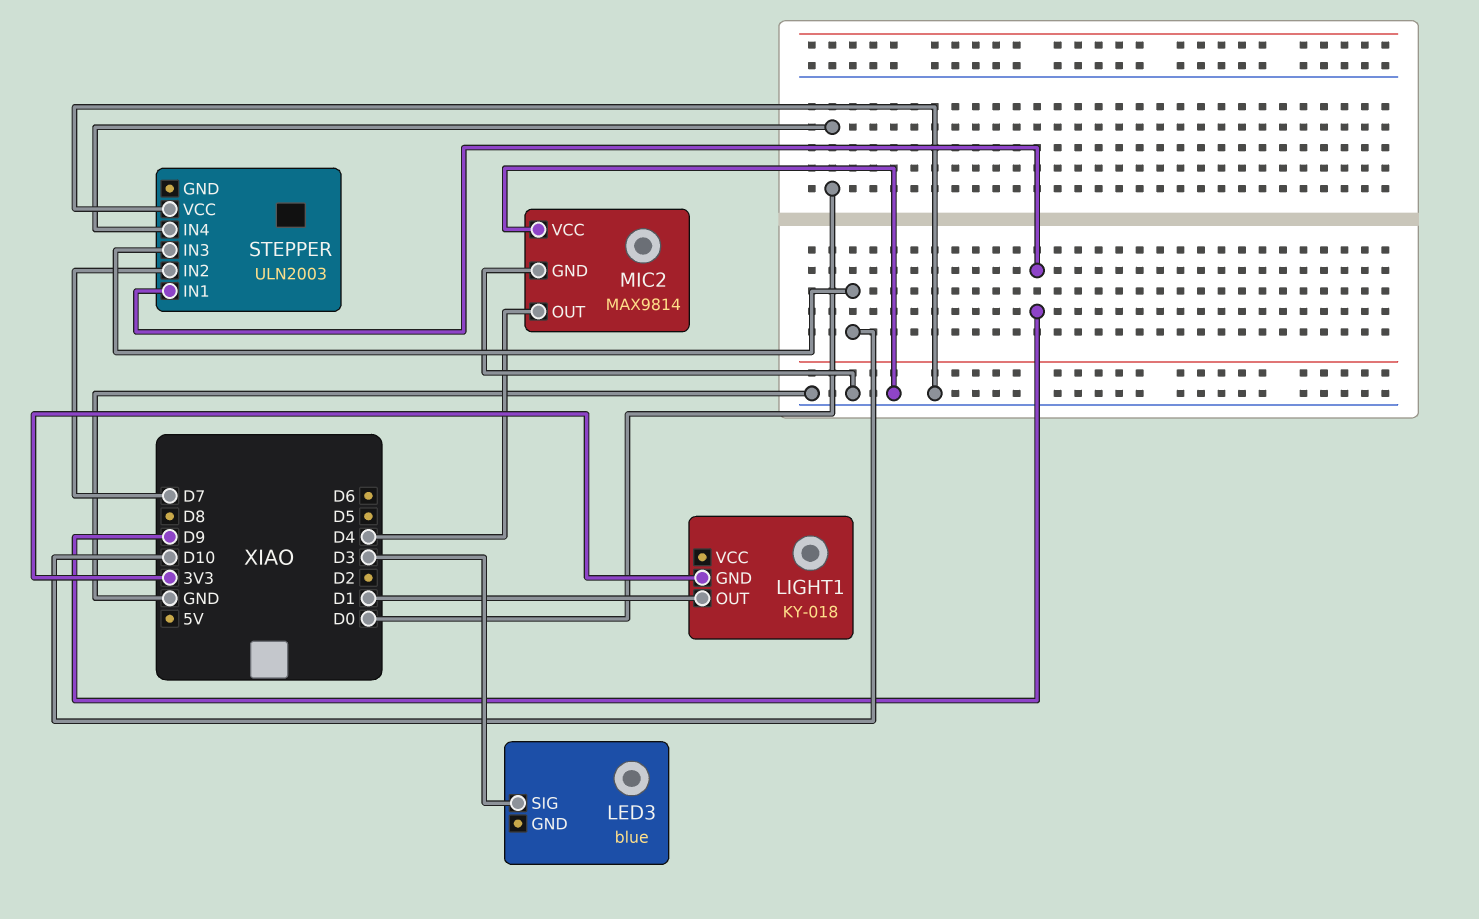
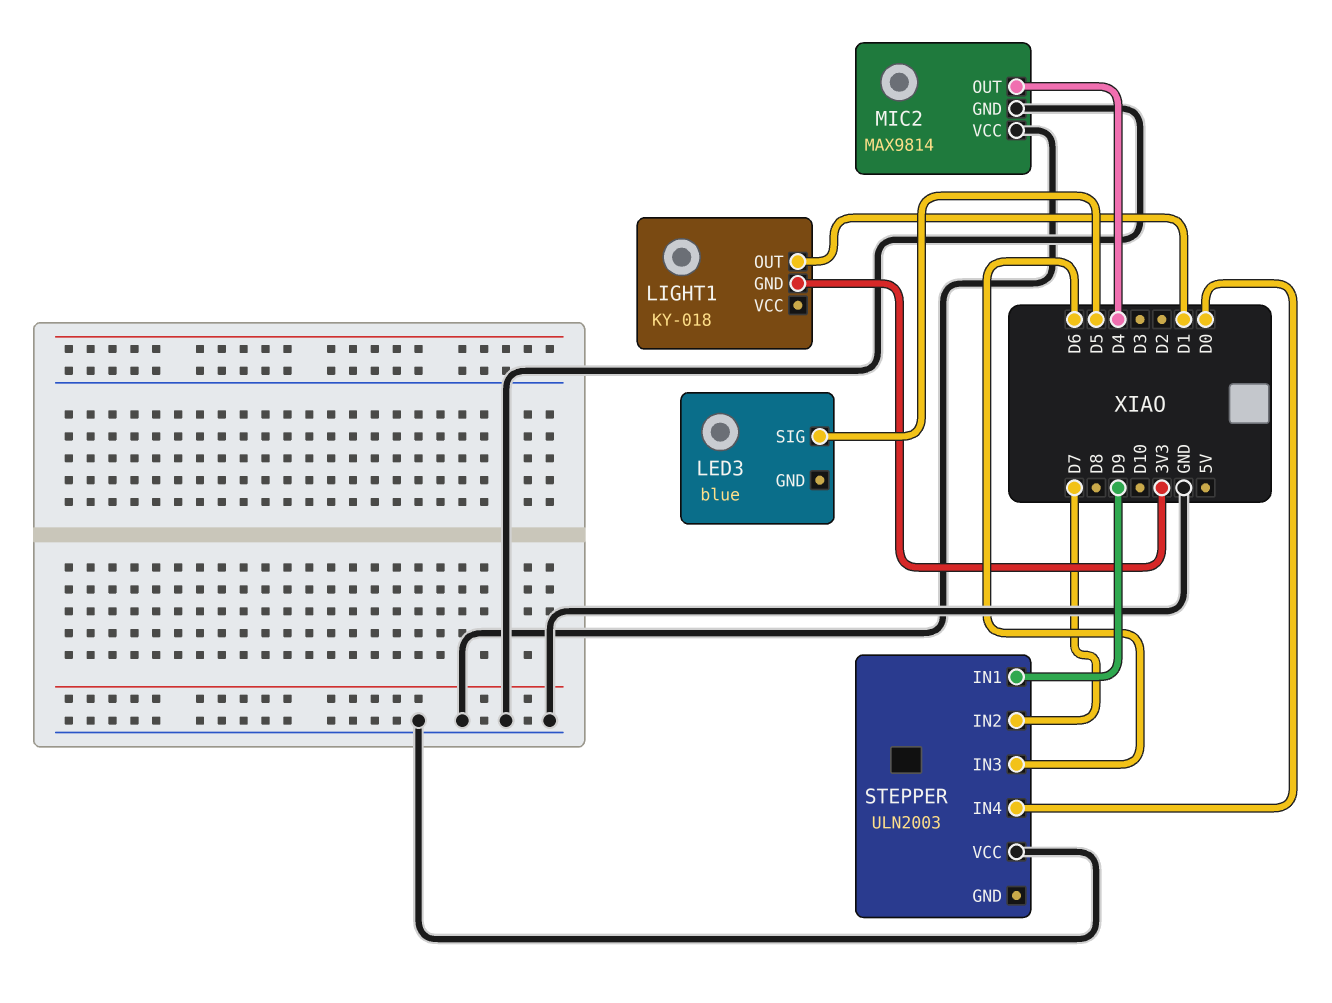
LED3 pin SIG: D3 -> D5
STEPPER pin IN3: D10 -> D6

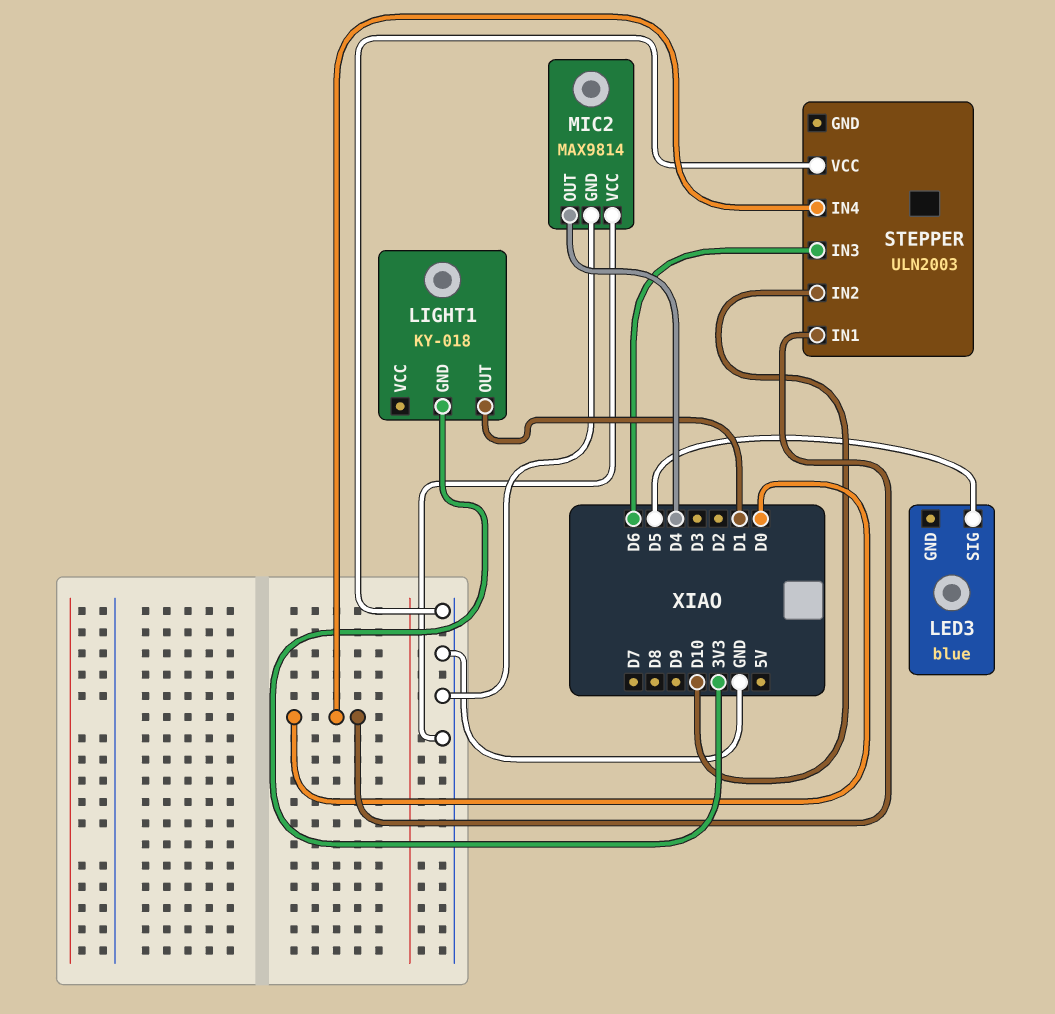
STEPPER pin IN1: D9 -> D0
STEPPER pin IN2: D7 -> D10

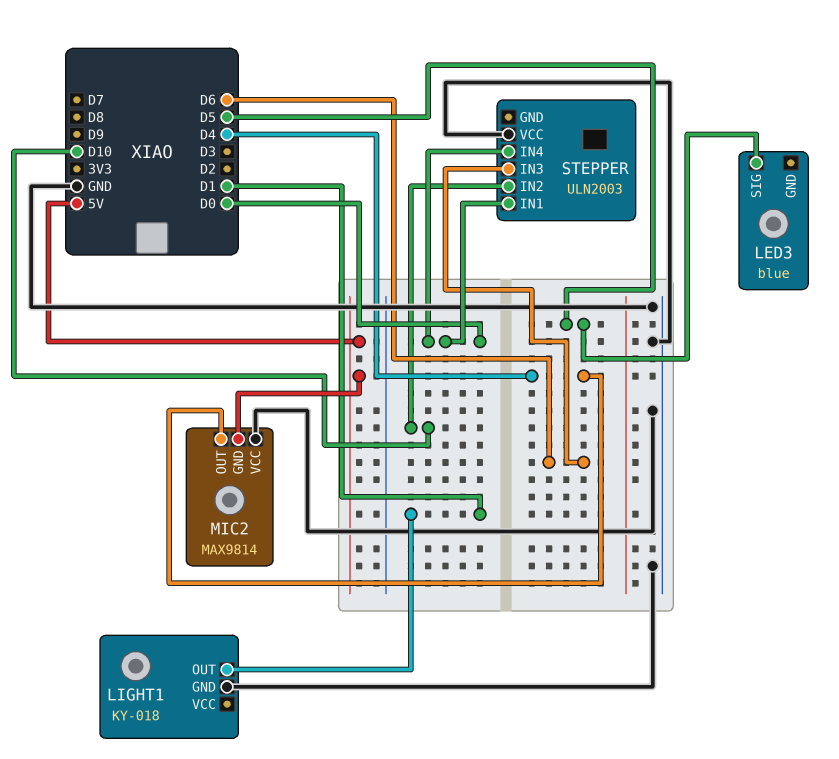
LIGHT1 pin GND: 3V3 -> GND
MIC2 pin GND: GND -> 5V

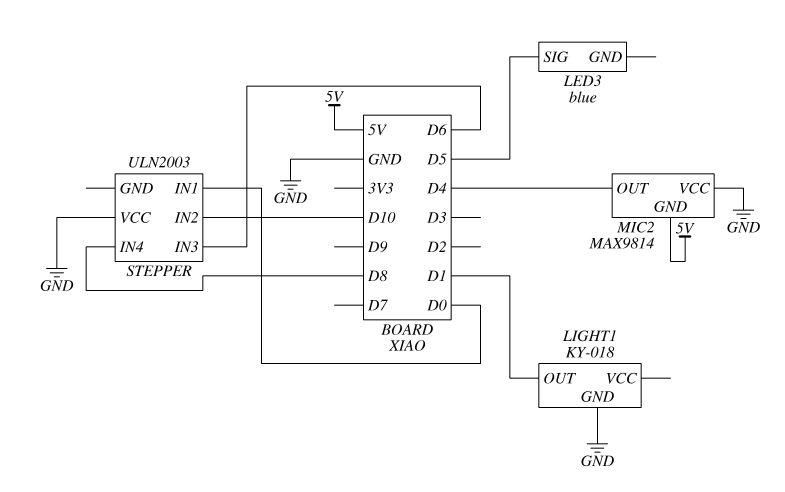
STEPPER pin IN4: D0 -> D8

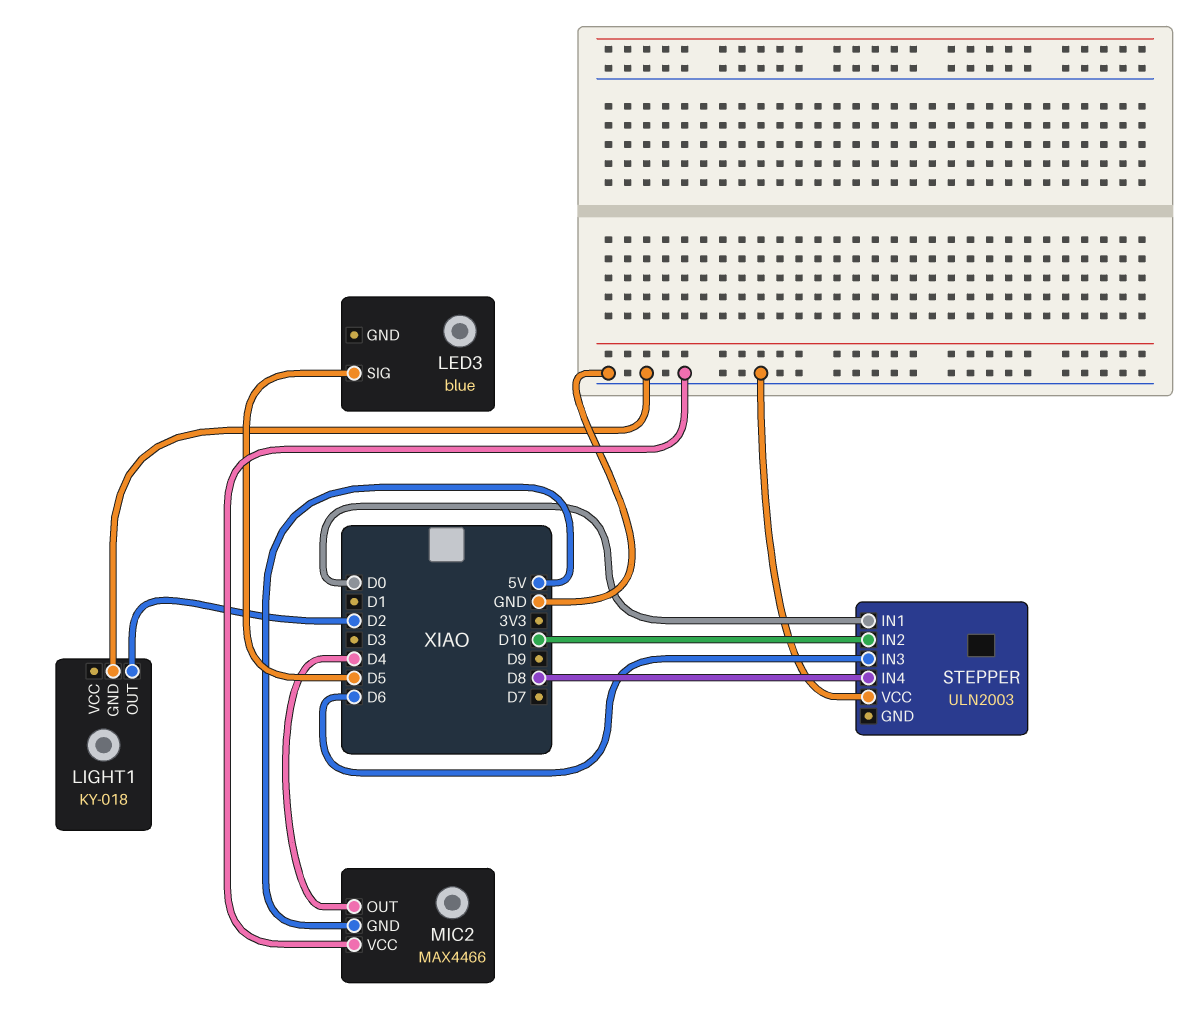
LIGHT1 pin OUT: D1 -> D2
MIC2: MAX9814 -> MAX4466

